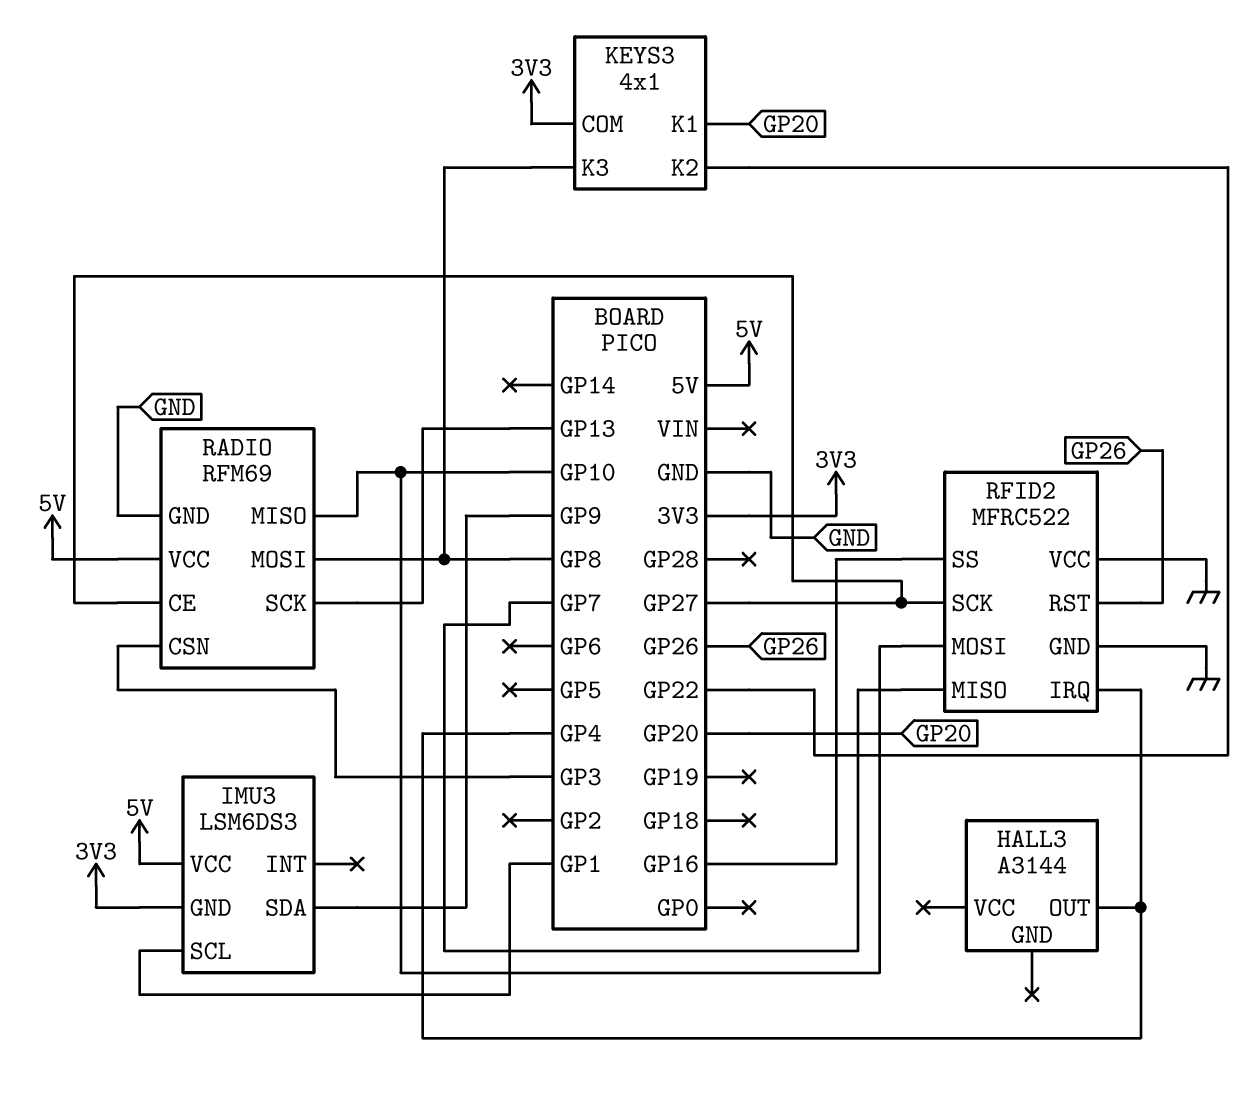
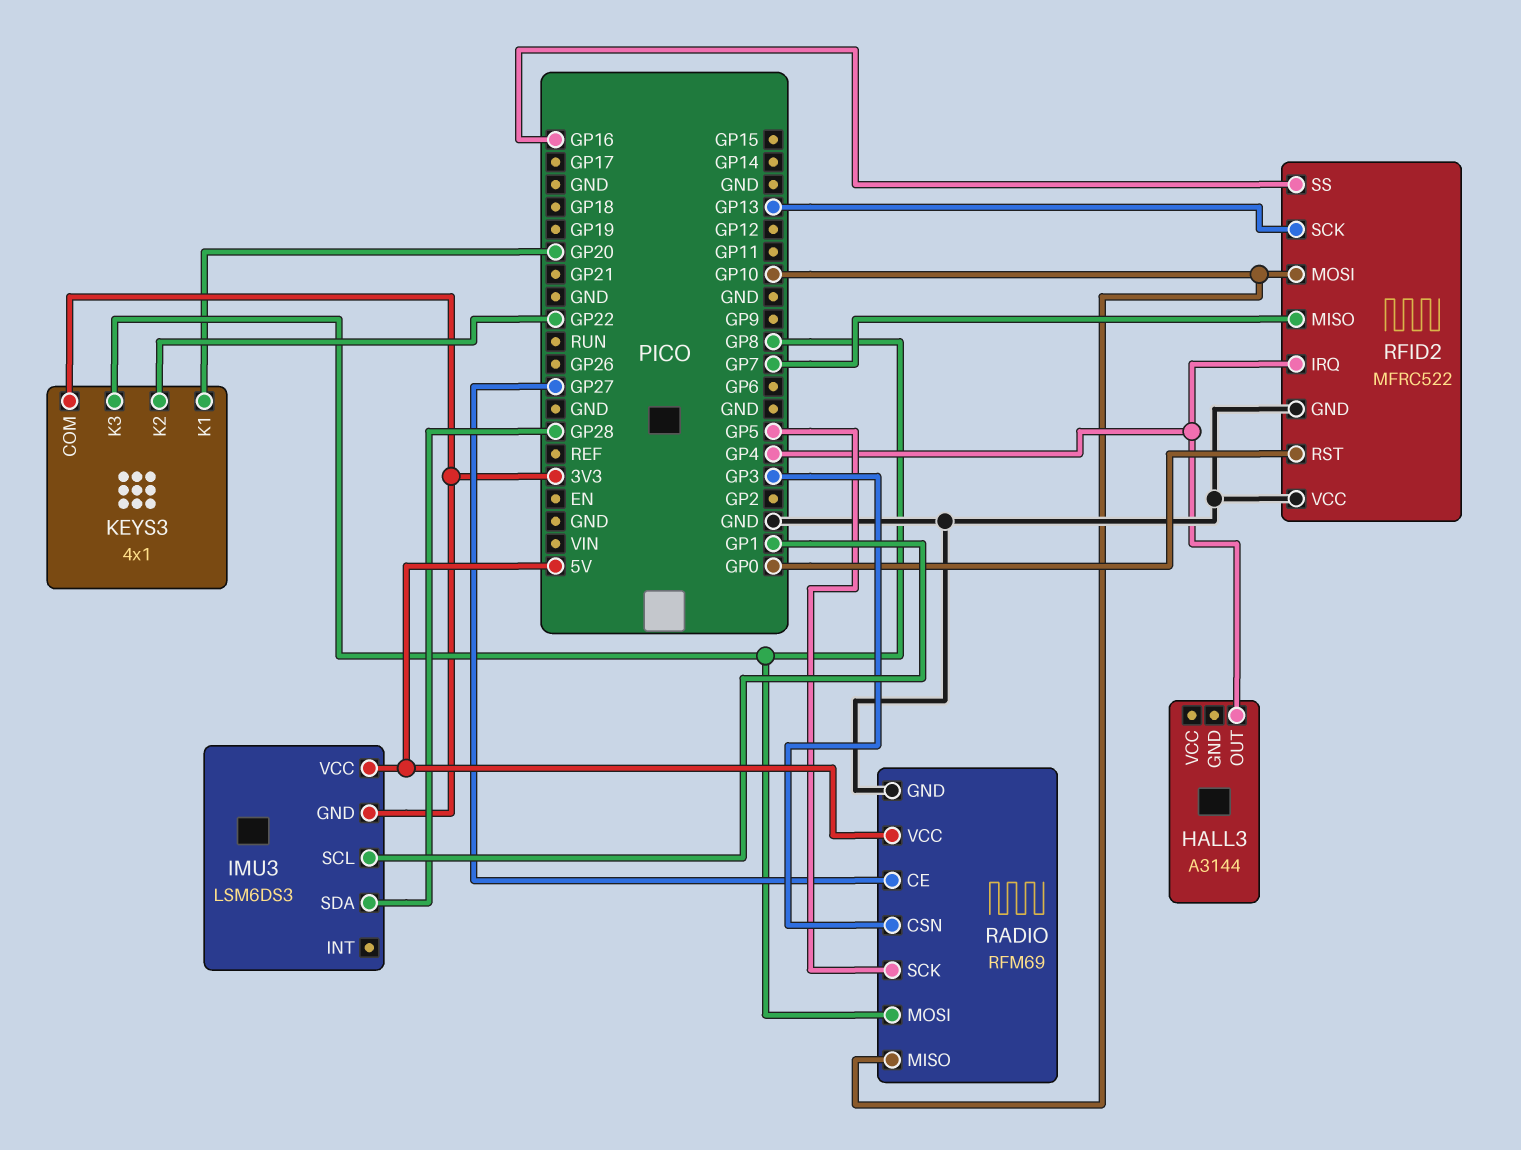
IMU3 pin SDA: GP9 -> GP28
RADIO pin SCK: GP13 -> GP5
RFID2 pin RST: GP26 -> GP0
RFID2 pin SCK: GP27 -> GP13

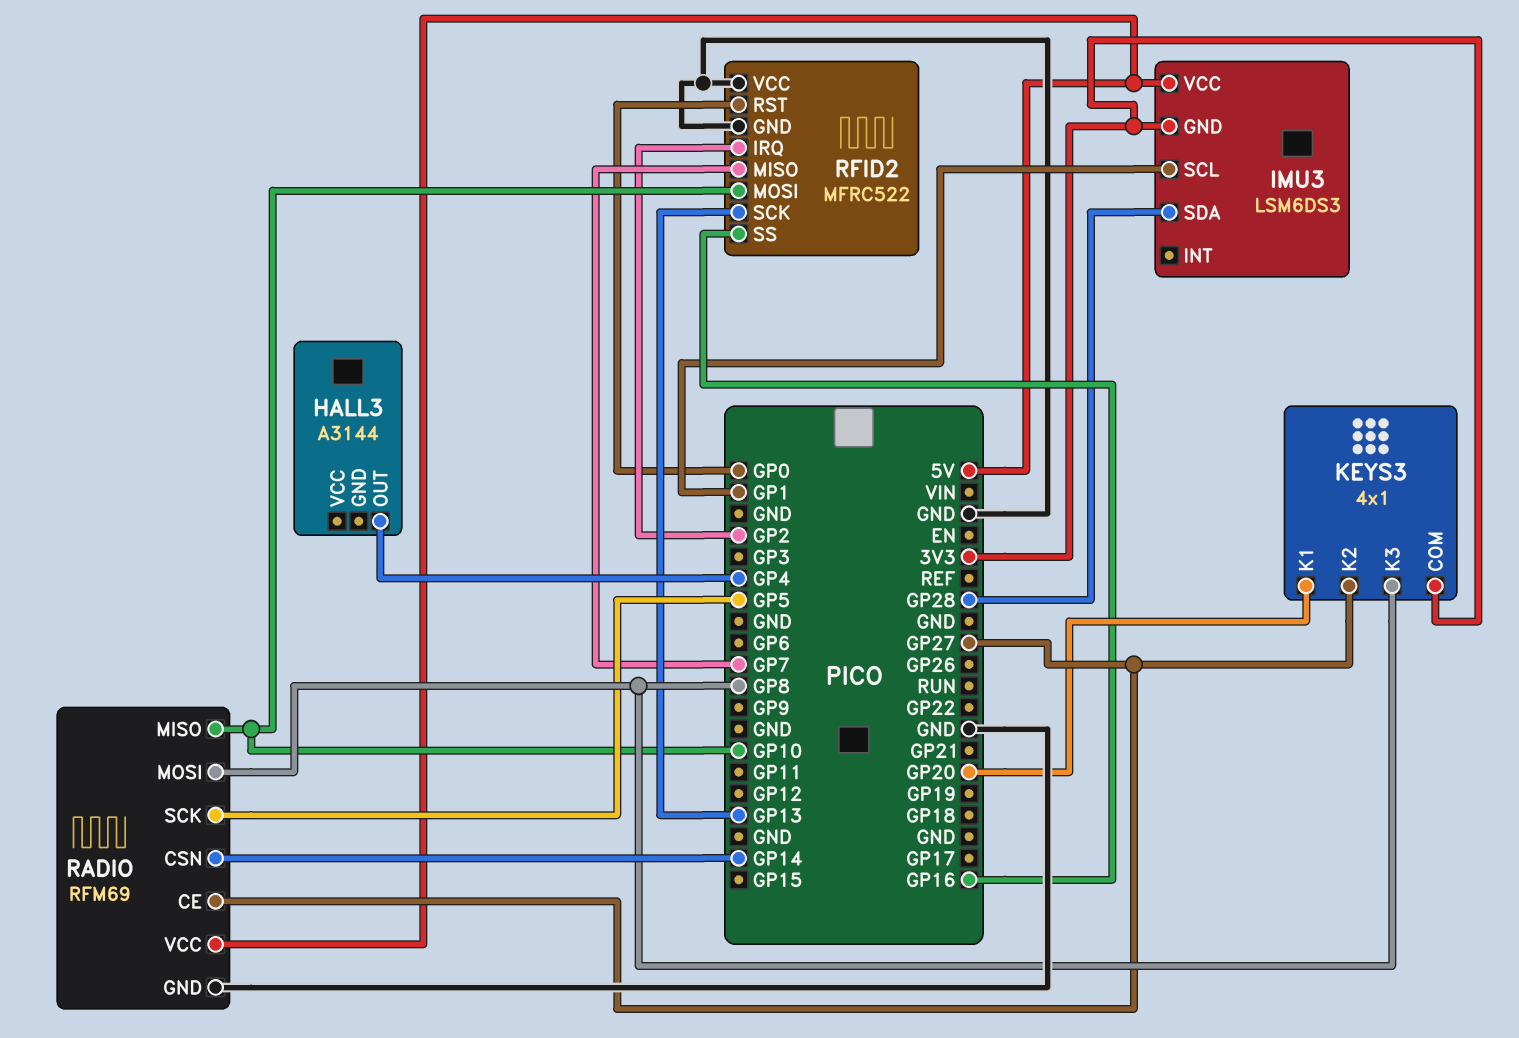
KEYS3 pin K2: GP22 -> GP27
RADIO pin CSN: GP3 -> GP14
RFID2 pin IRQ: GP4 -> GP2

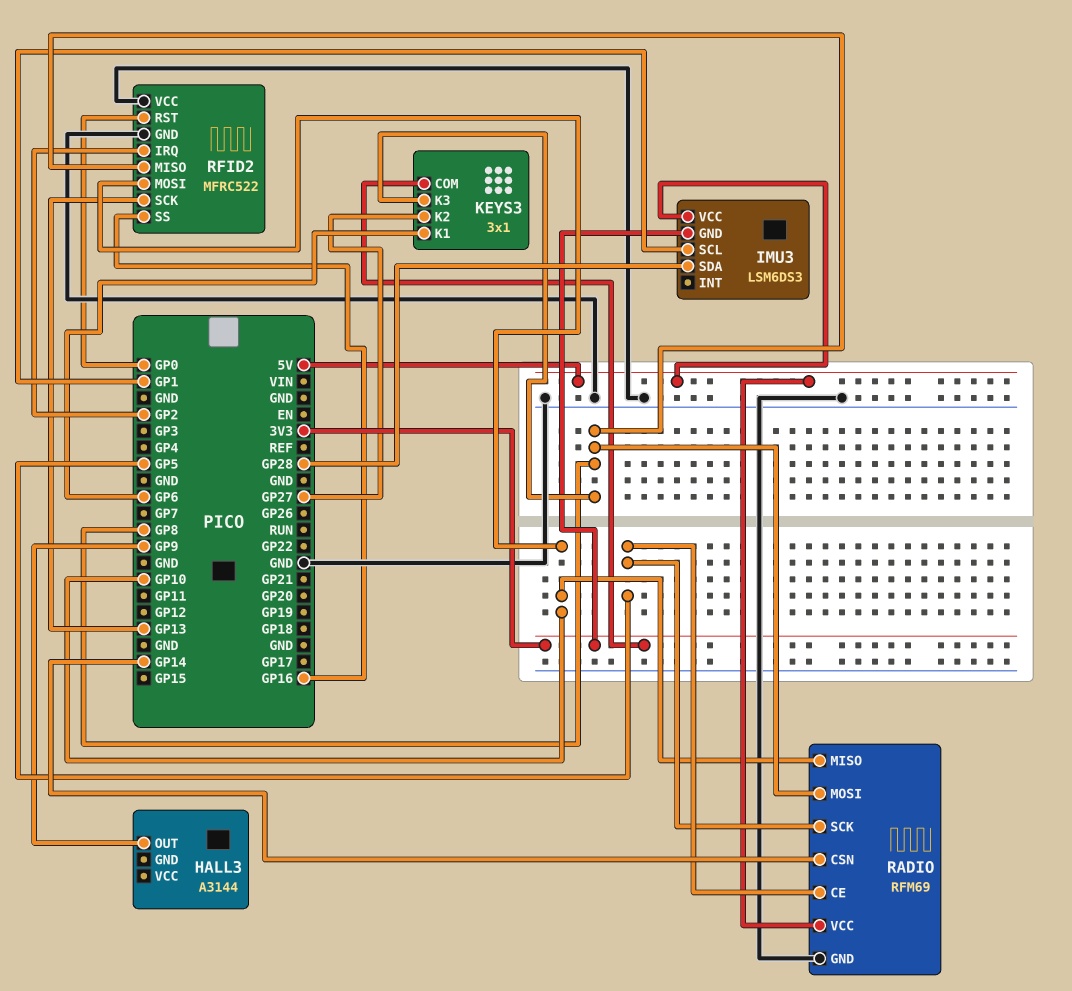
HALL3 pin OUT: GP4 -> GP9
KEYS3: 4x1 -> 3x1
KEYS3 pin K1: GP20 -> GP6
RADIO pin CE: GP27 -> GP5
RFID2 pin MISO: GP7 -> GP8

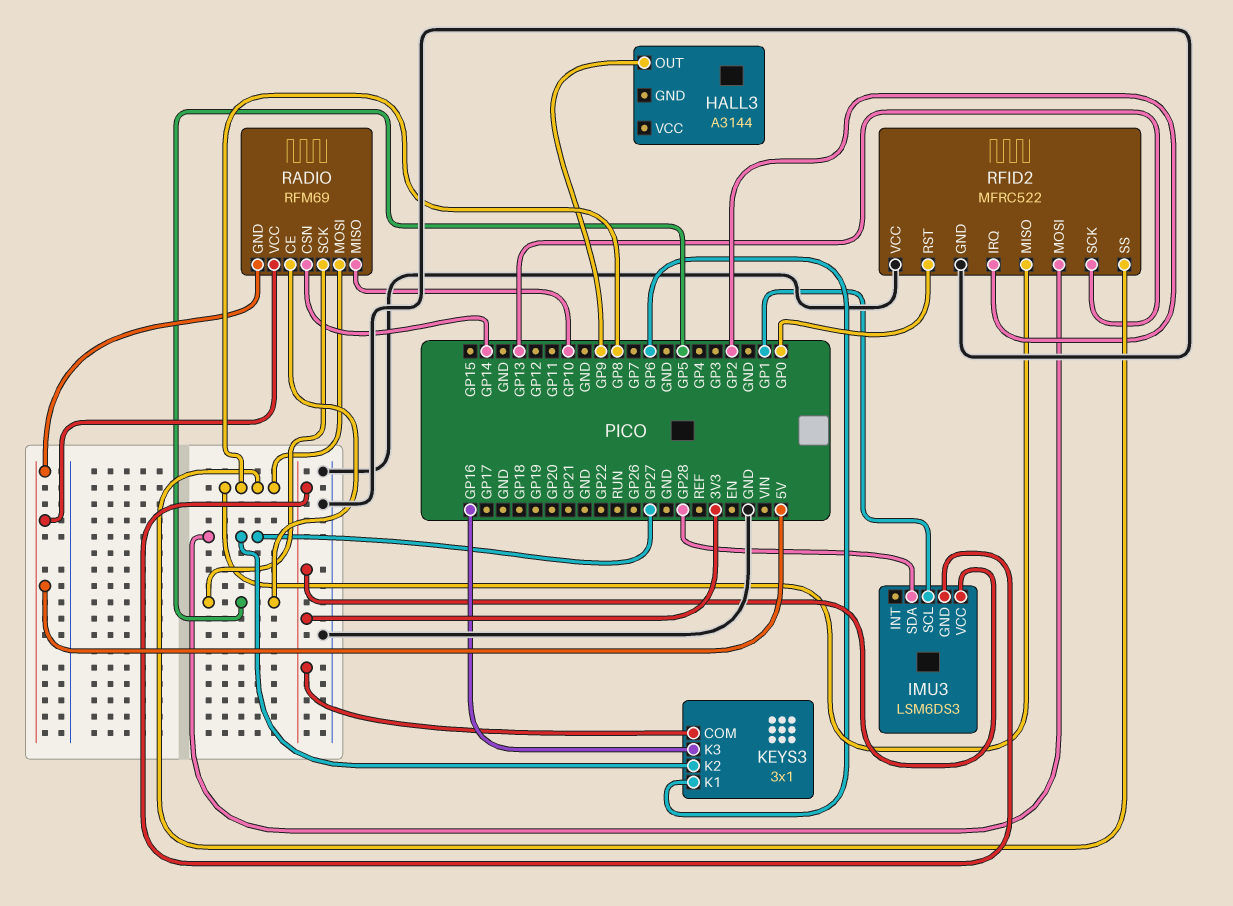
IMU3 pin VCC: 5V -> 3V3
KEYS3 pin K3: GP8 -> GP16
RADIO pin GND: GND -> 5V
RFID2 pin MOSI: GP10 -> GP27
RFID2 pin SS: GP16 -> GP8

